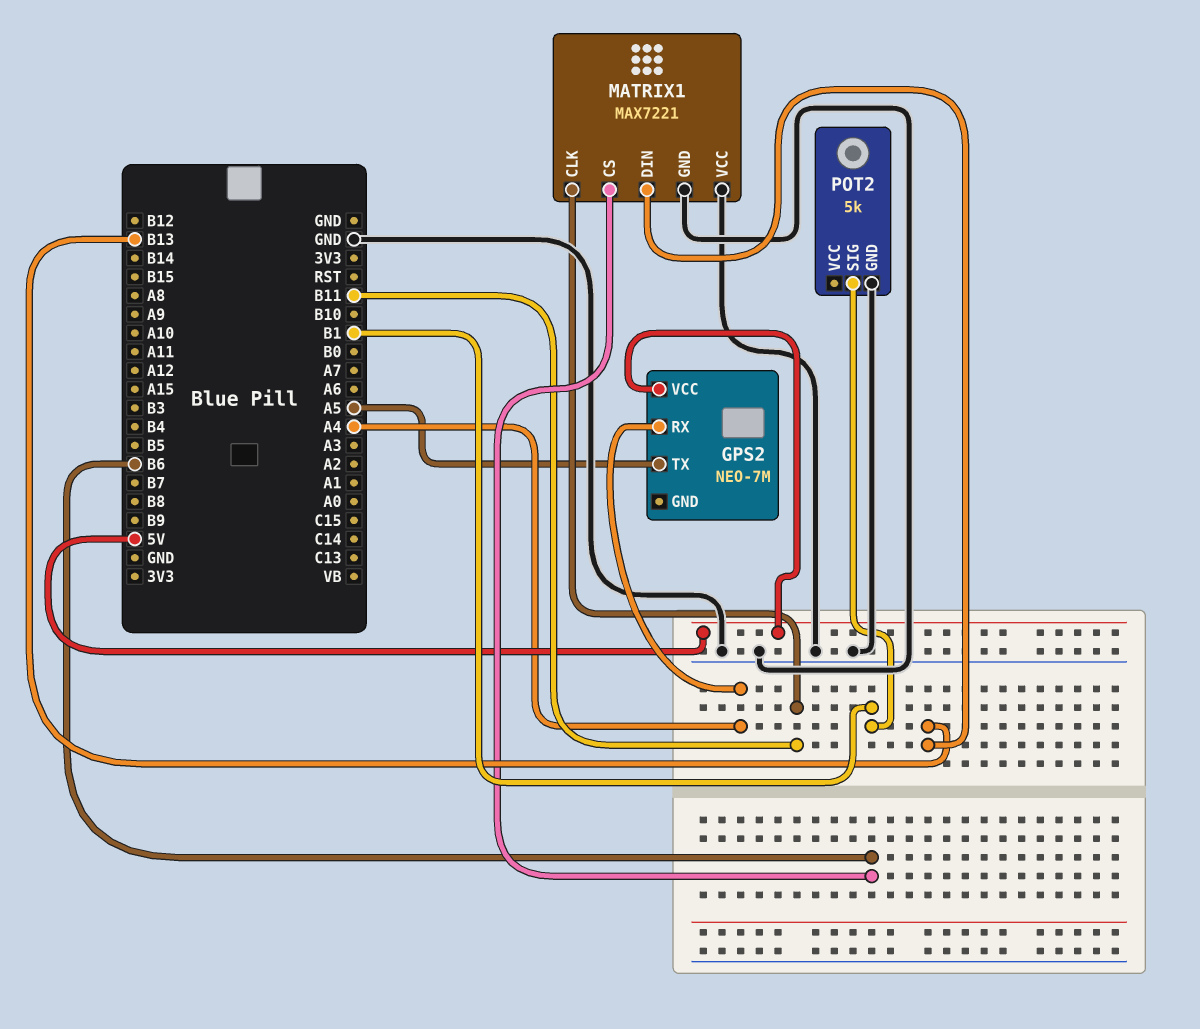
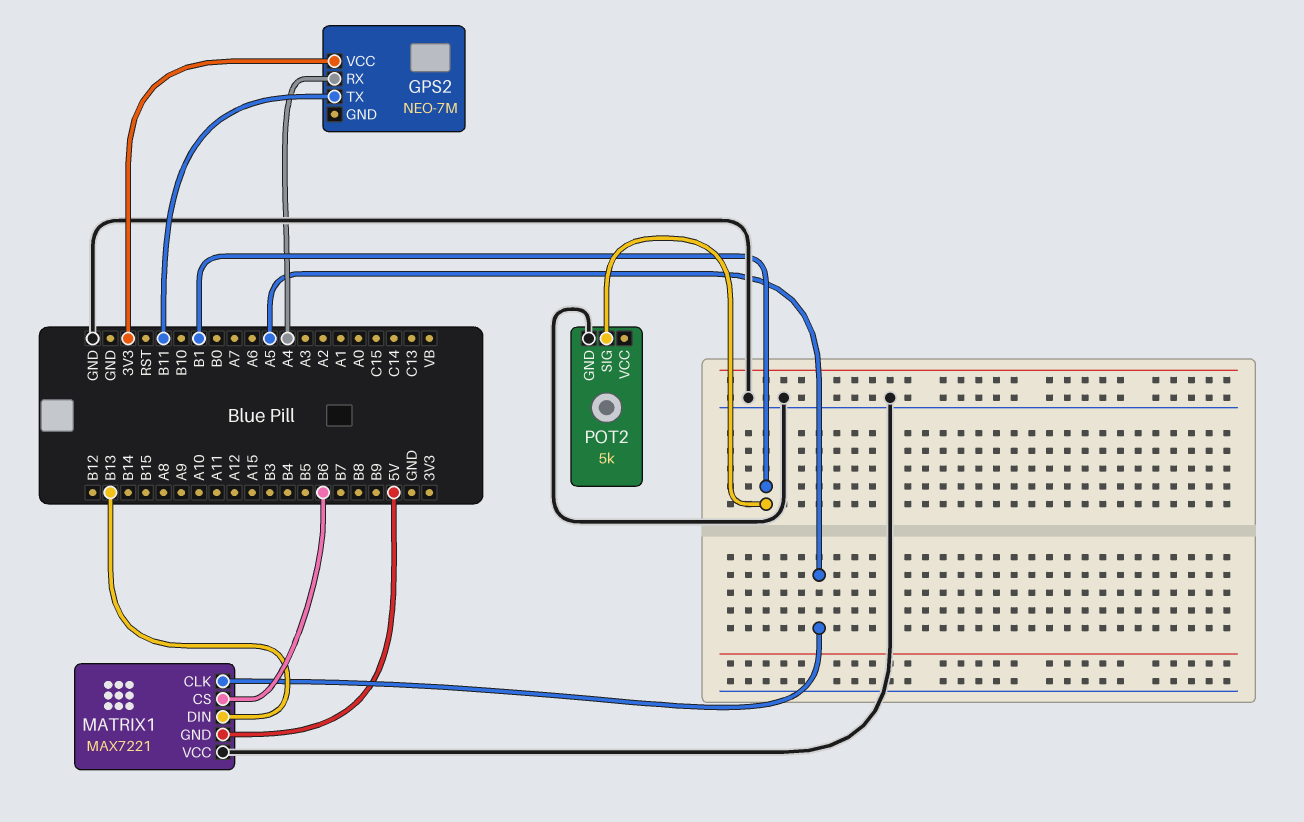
GPS2 pin TX: A5 -> B11
GPS2 pin VCC: 5V -> 3V3
MATRIX1 pin CLK: B11 -> A5
MATRIX1 pin GND: GND -> 5V

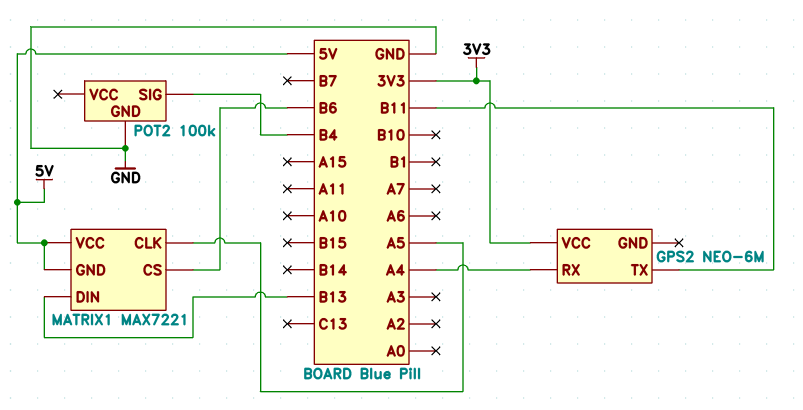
GPS2: NEO-7M -> NEO-6M
MATRIX1 pin VCC: GND -> 5V
POT2: 5k -> 100k
POT2 pin SIG: B1 -> B4

